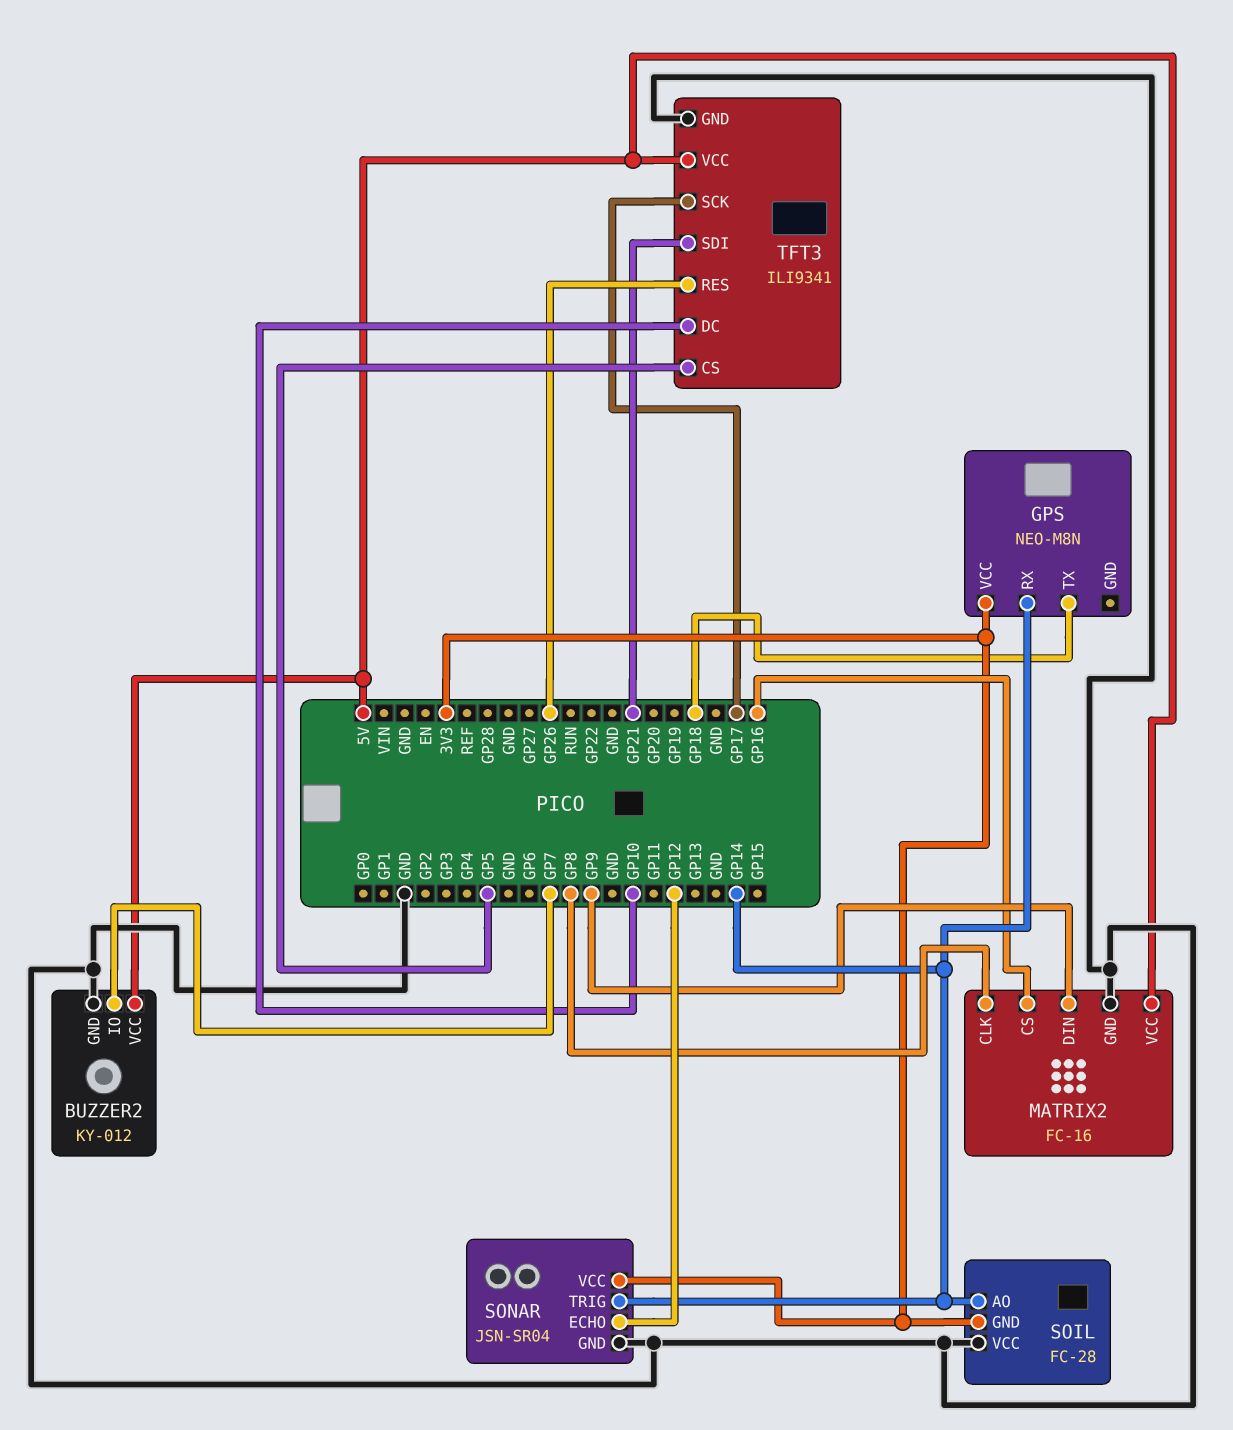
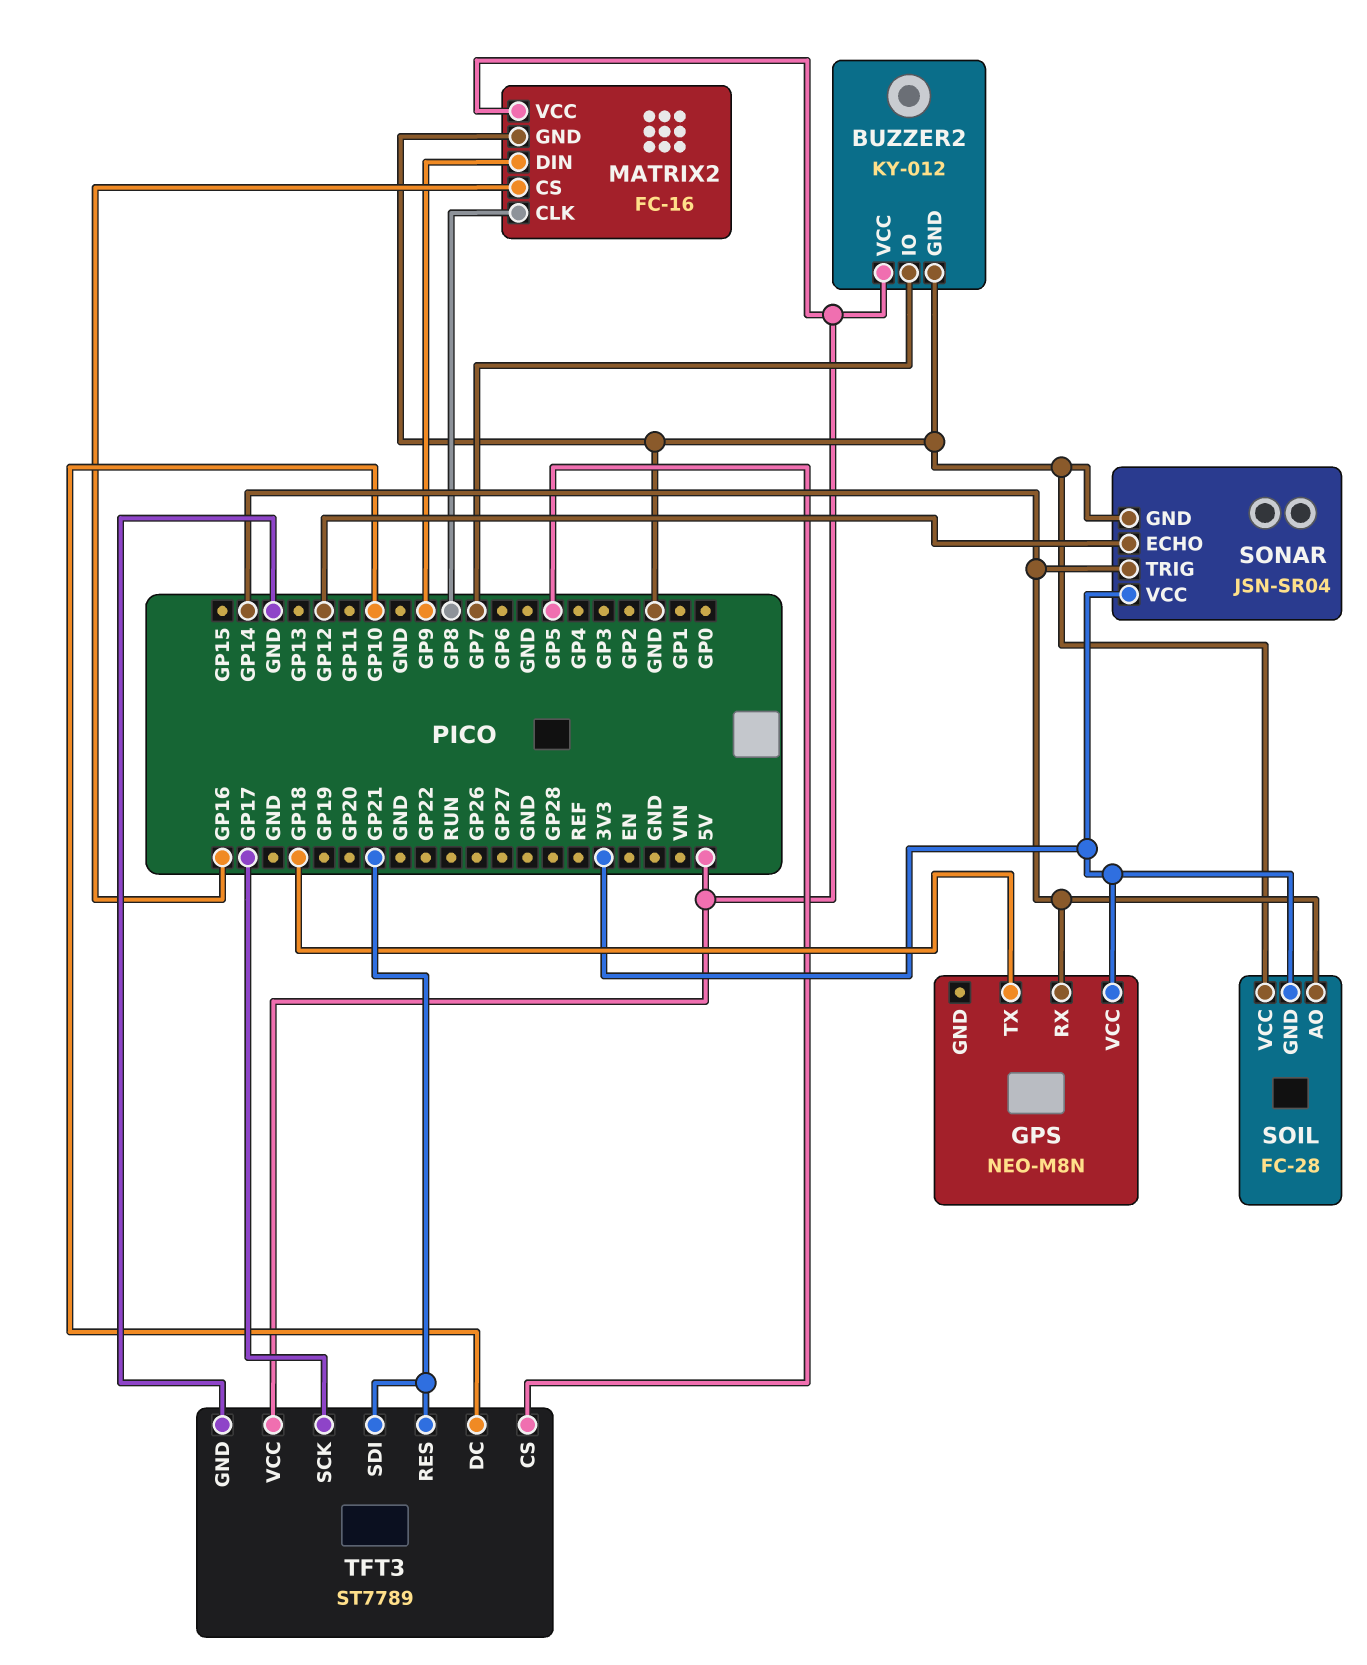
TFT3: ILI9341 -> ST7789
TFT3 pin RES: GP26 -> GP21

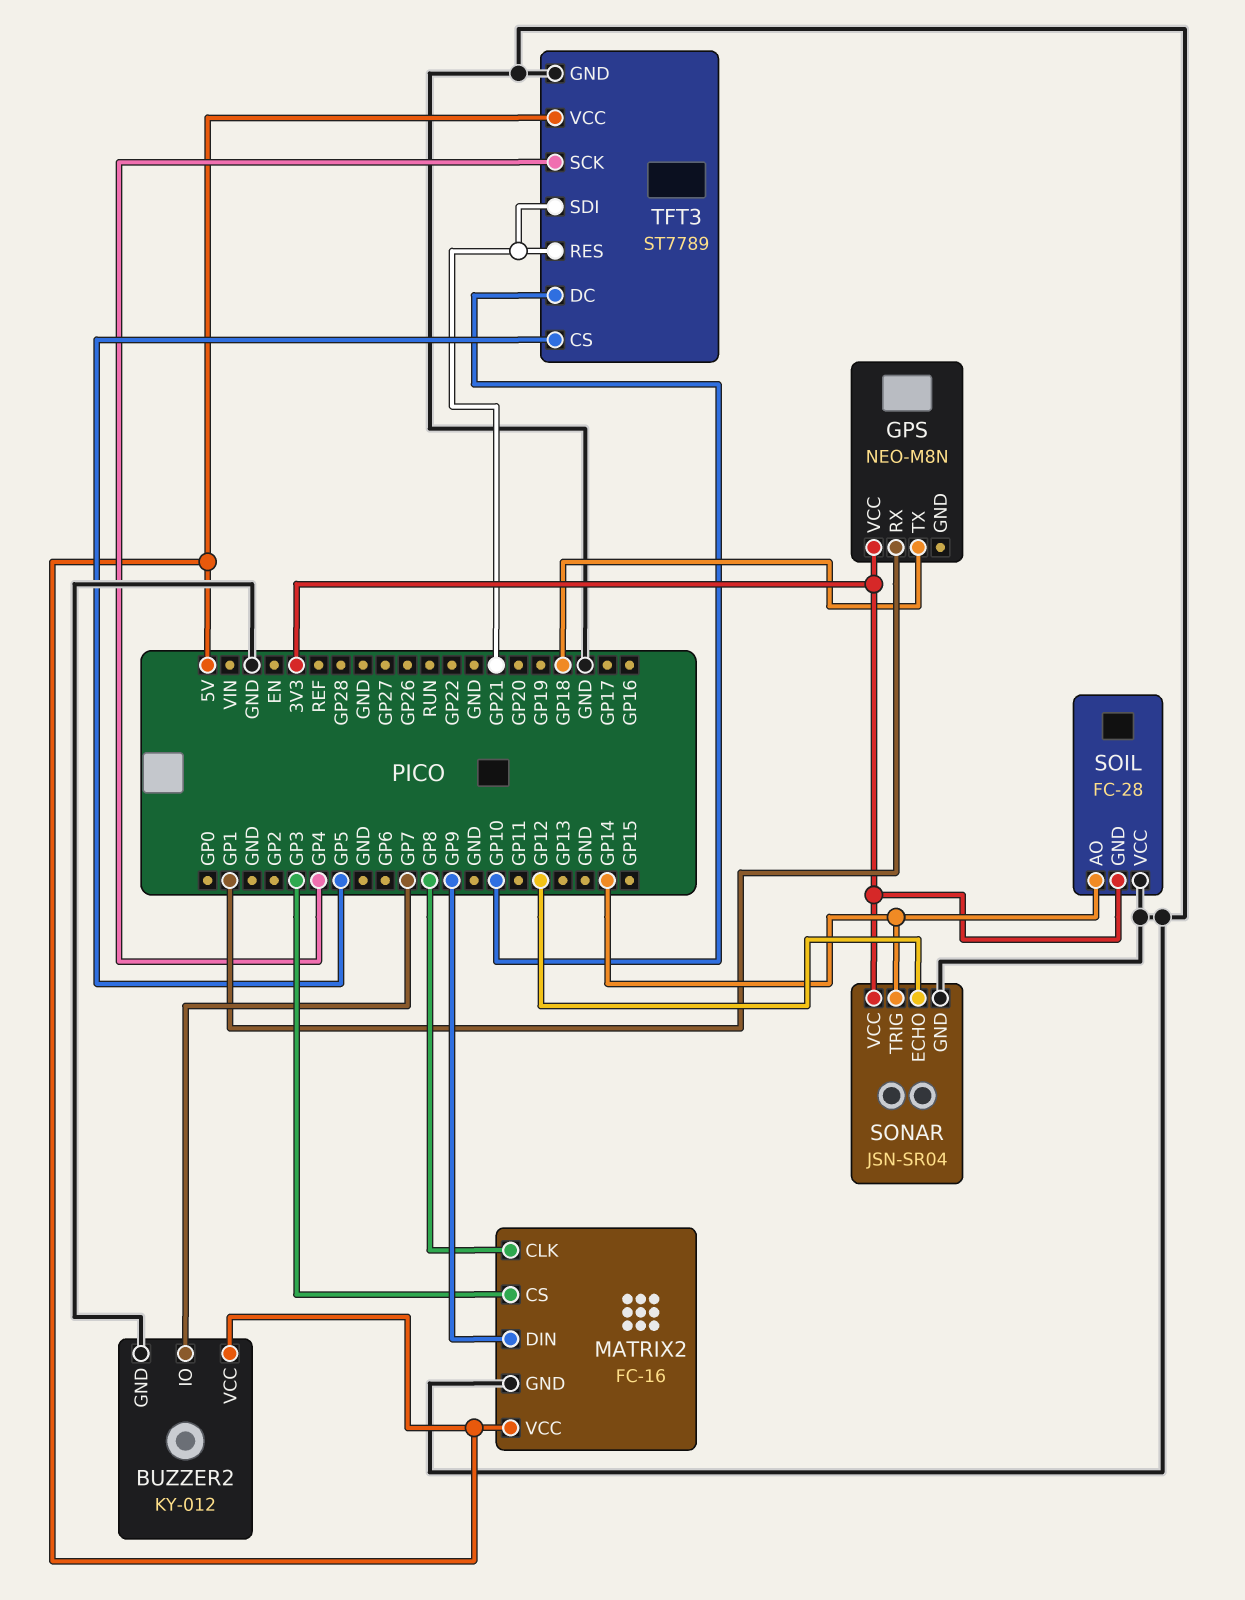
GPS pin RX: GP14 -> GP1
MATRIX2 pin CS: GP16 -> GP3
TFT3 pin SCK: GP17 -> GP4

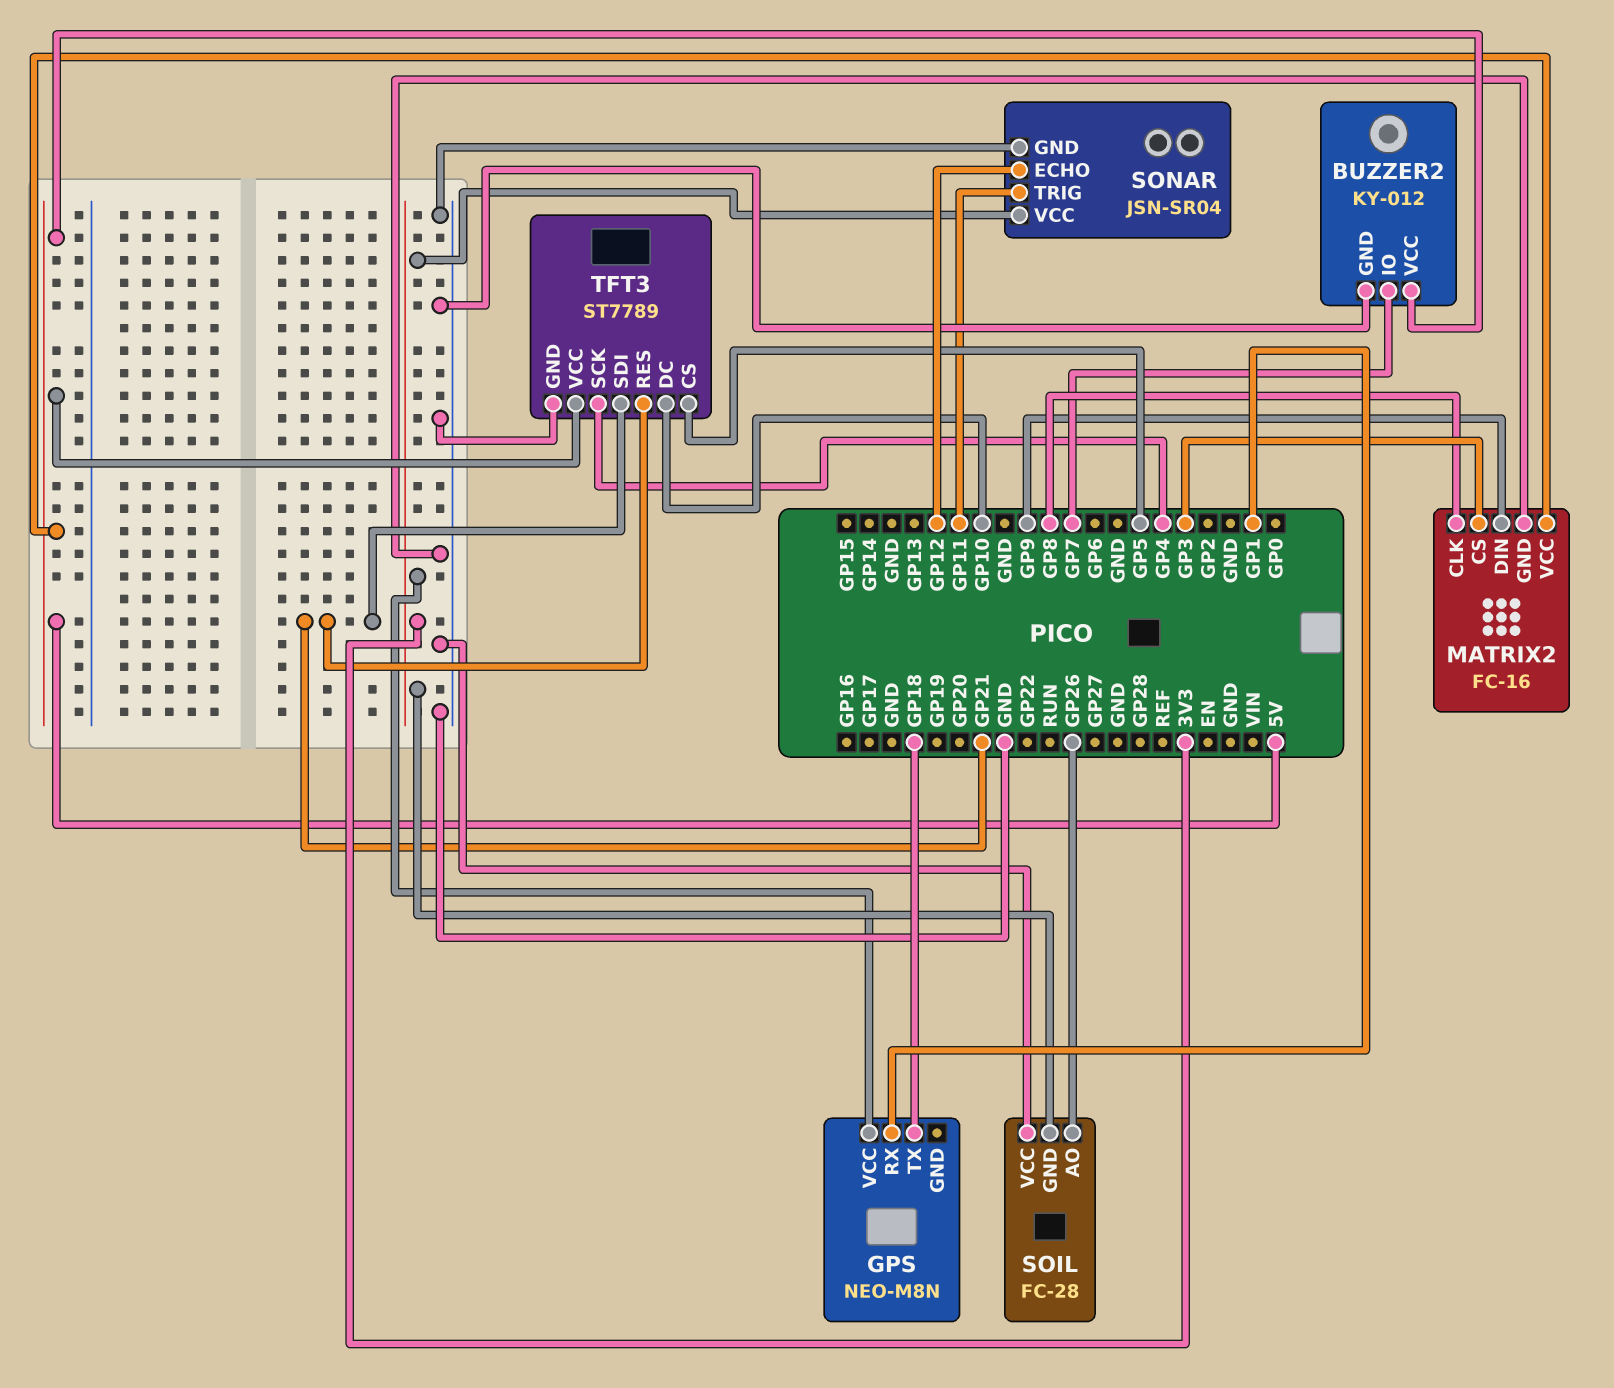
SOIL pin AO: GP14 -> GP26
SONAR pin TRIG: GP14 -> GP11

